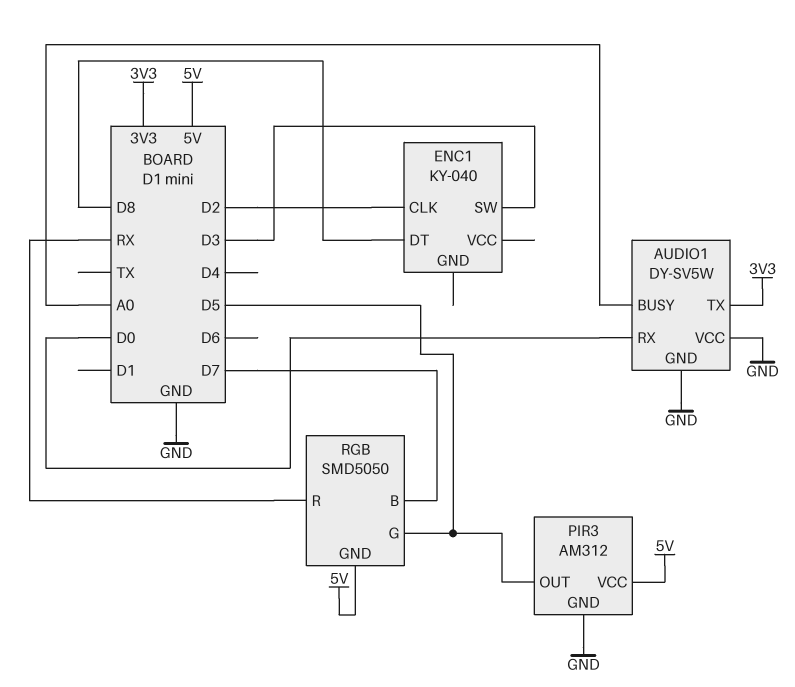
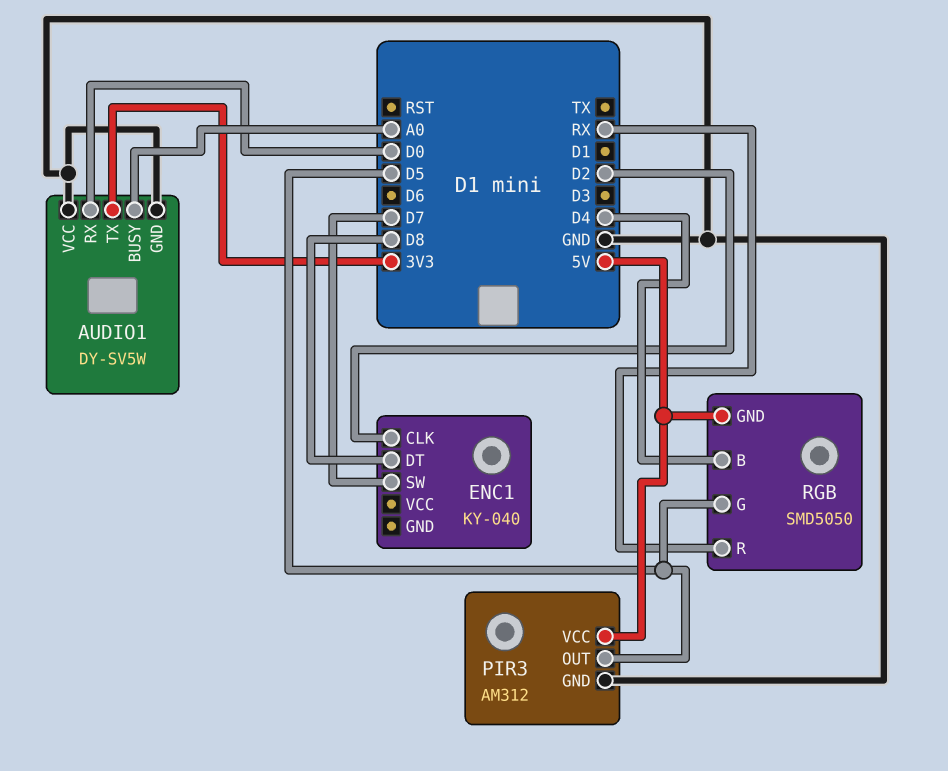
ENC1 pin SW: D3 -> D7
RGB pin B: D7 -> D4

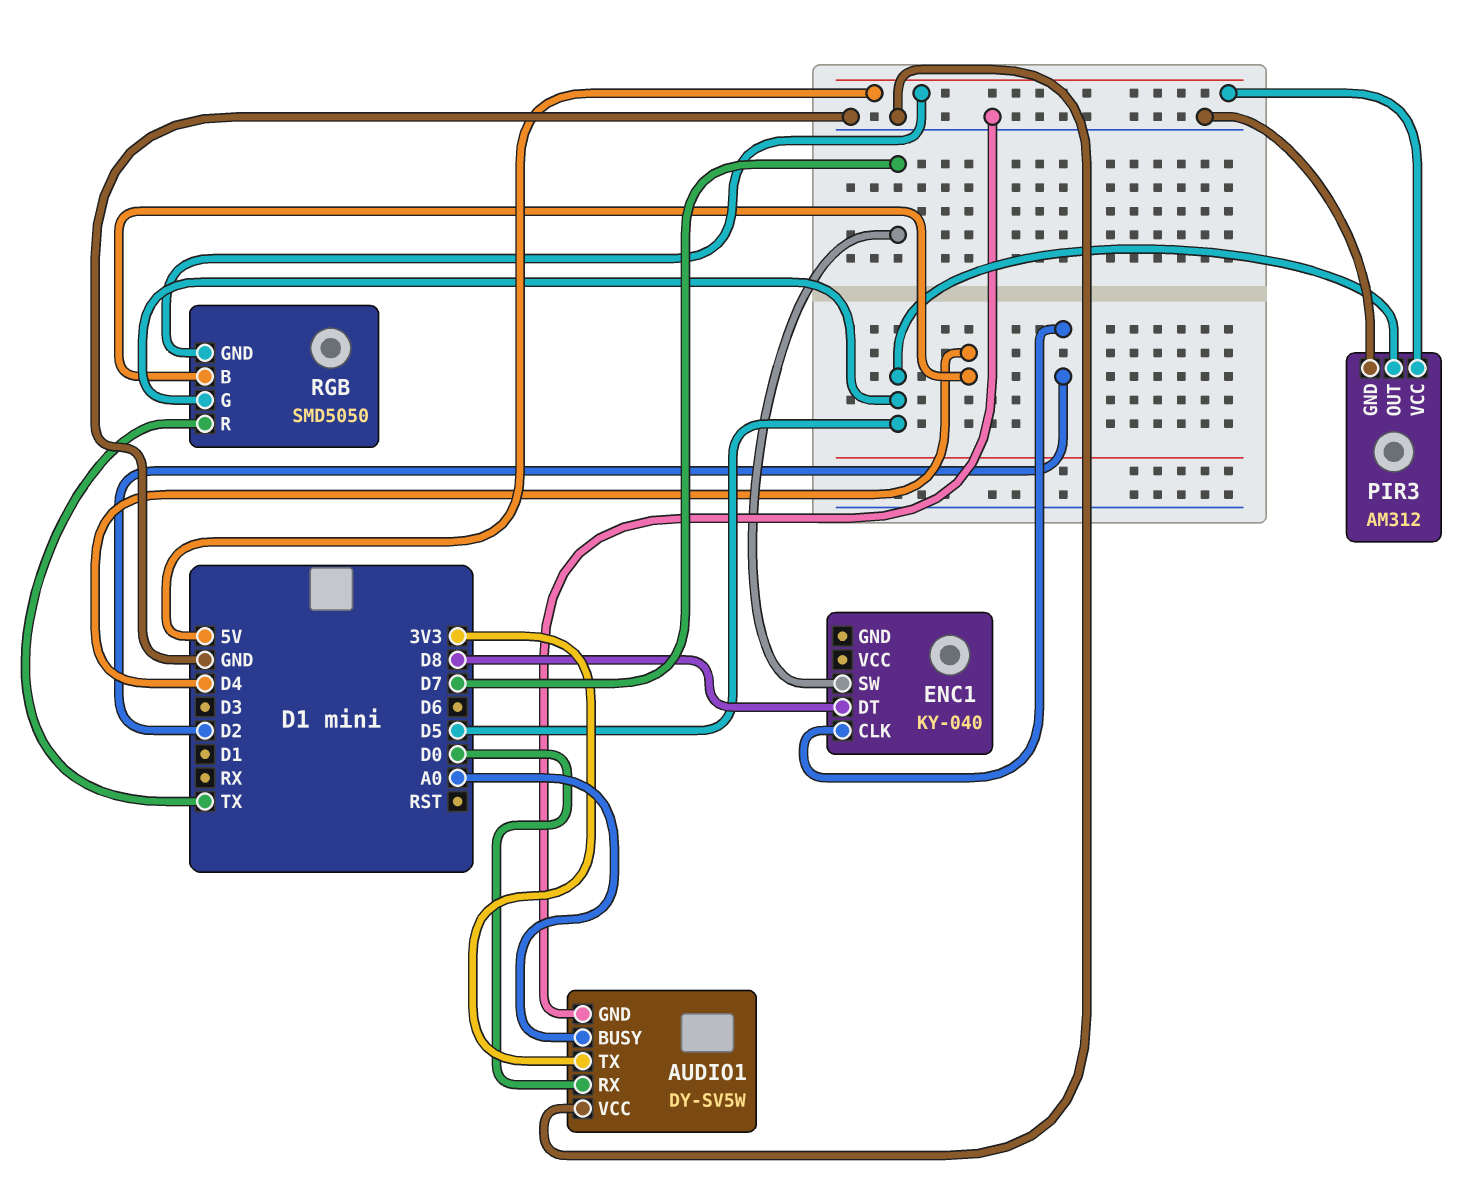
RGB pin R: RX -> TX

